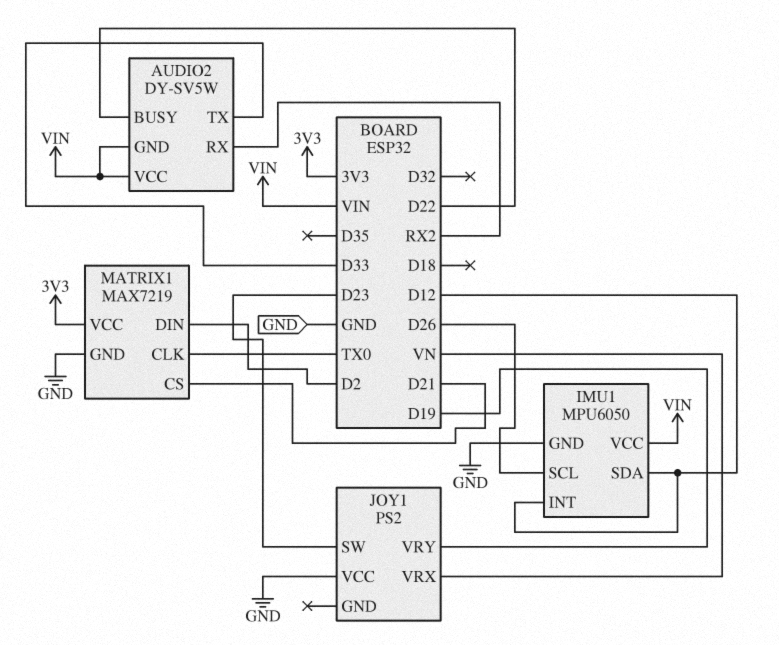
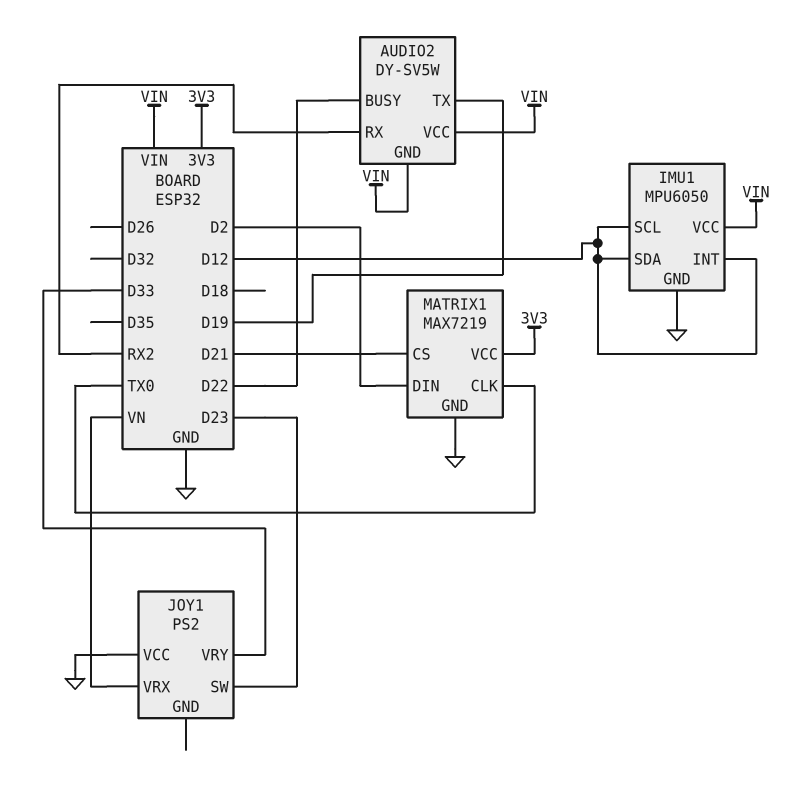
AUDIO2 pin TX: D33 -> D19
IMU1 pin SCL: D26 -> D12
JOY1 pin VRY: D19 -> D33

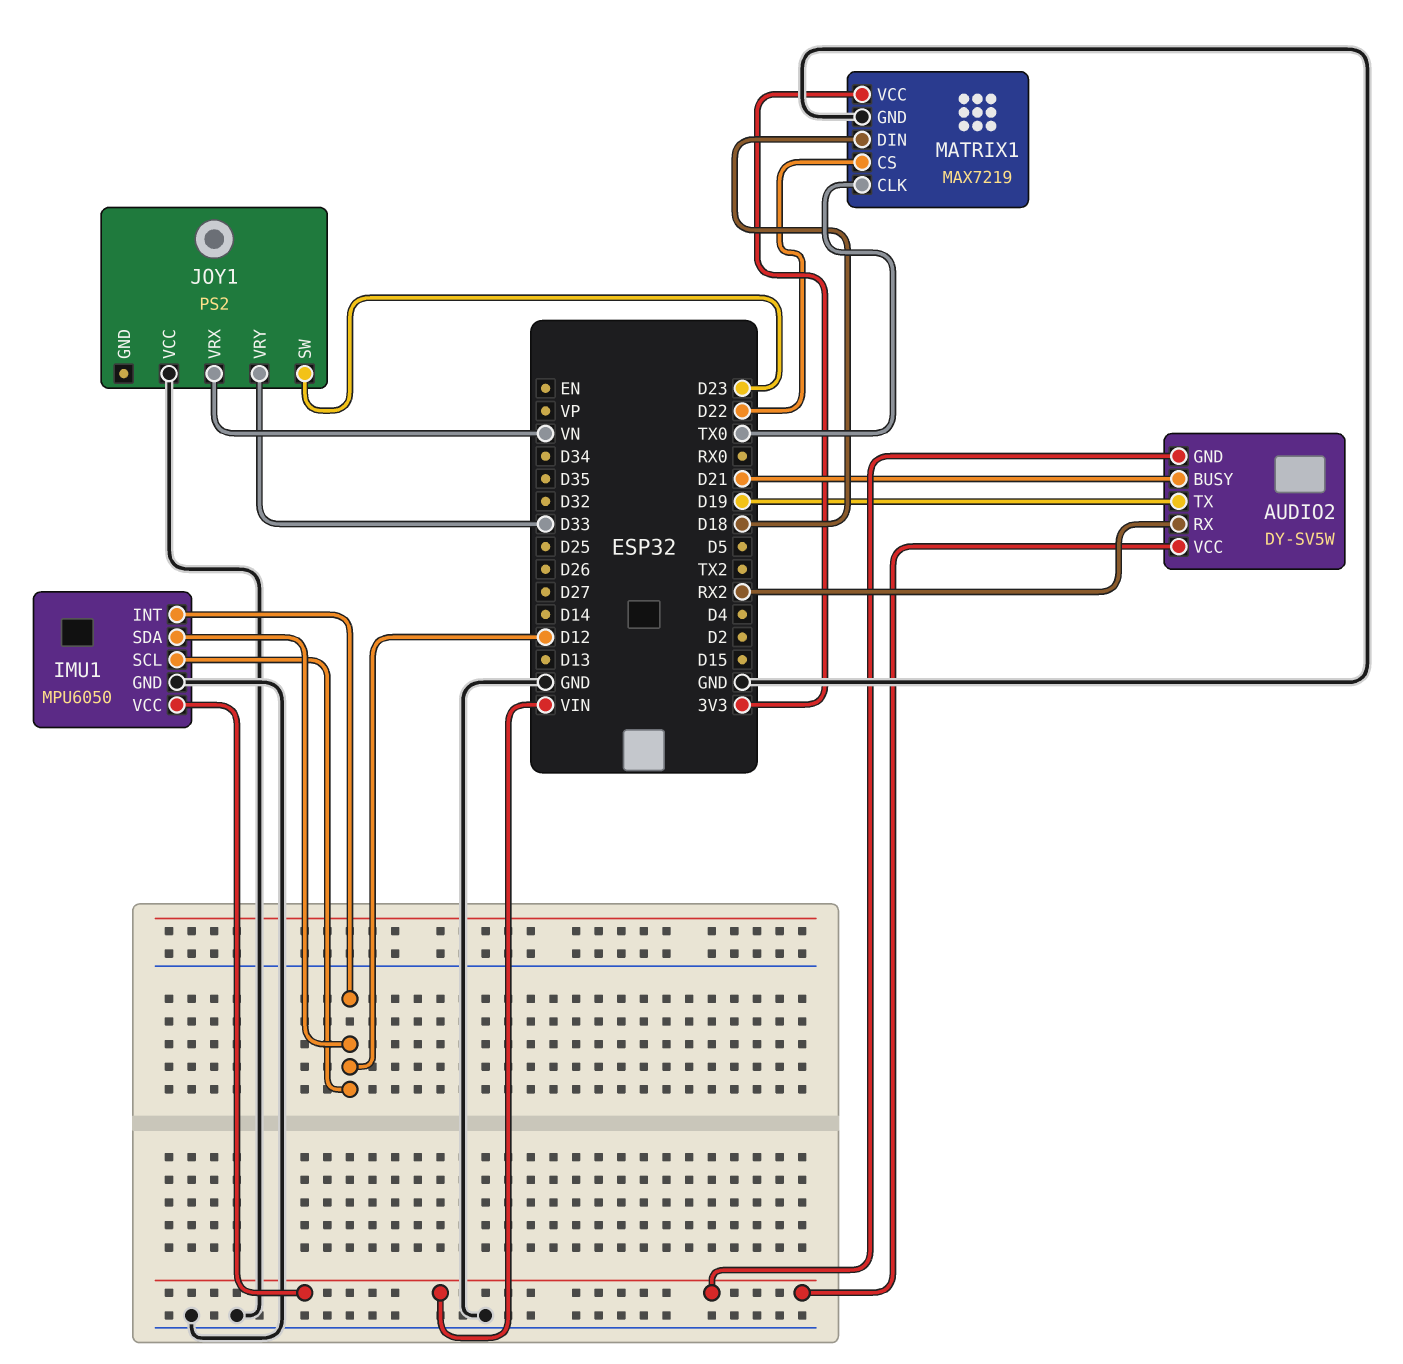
AUDIO2 pin BUSY: D22 -> D21
MATRIX1 pin CS: D21 -> D22
MATRIX1 pin DIN: D2 -> D18

